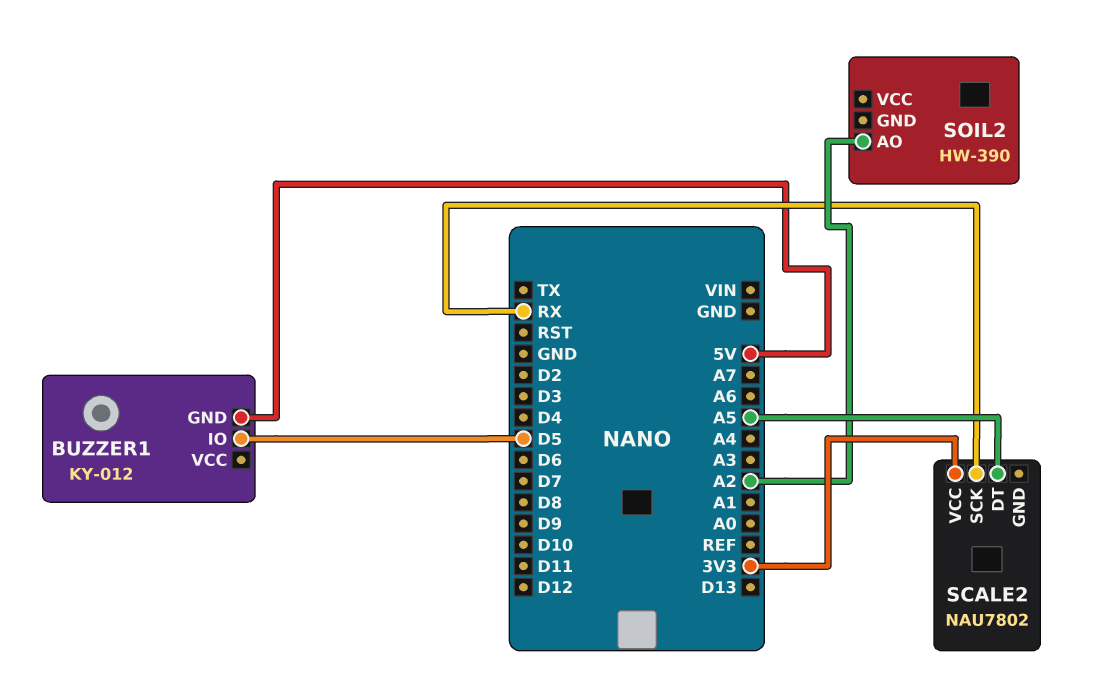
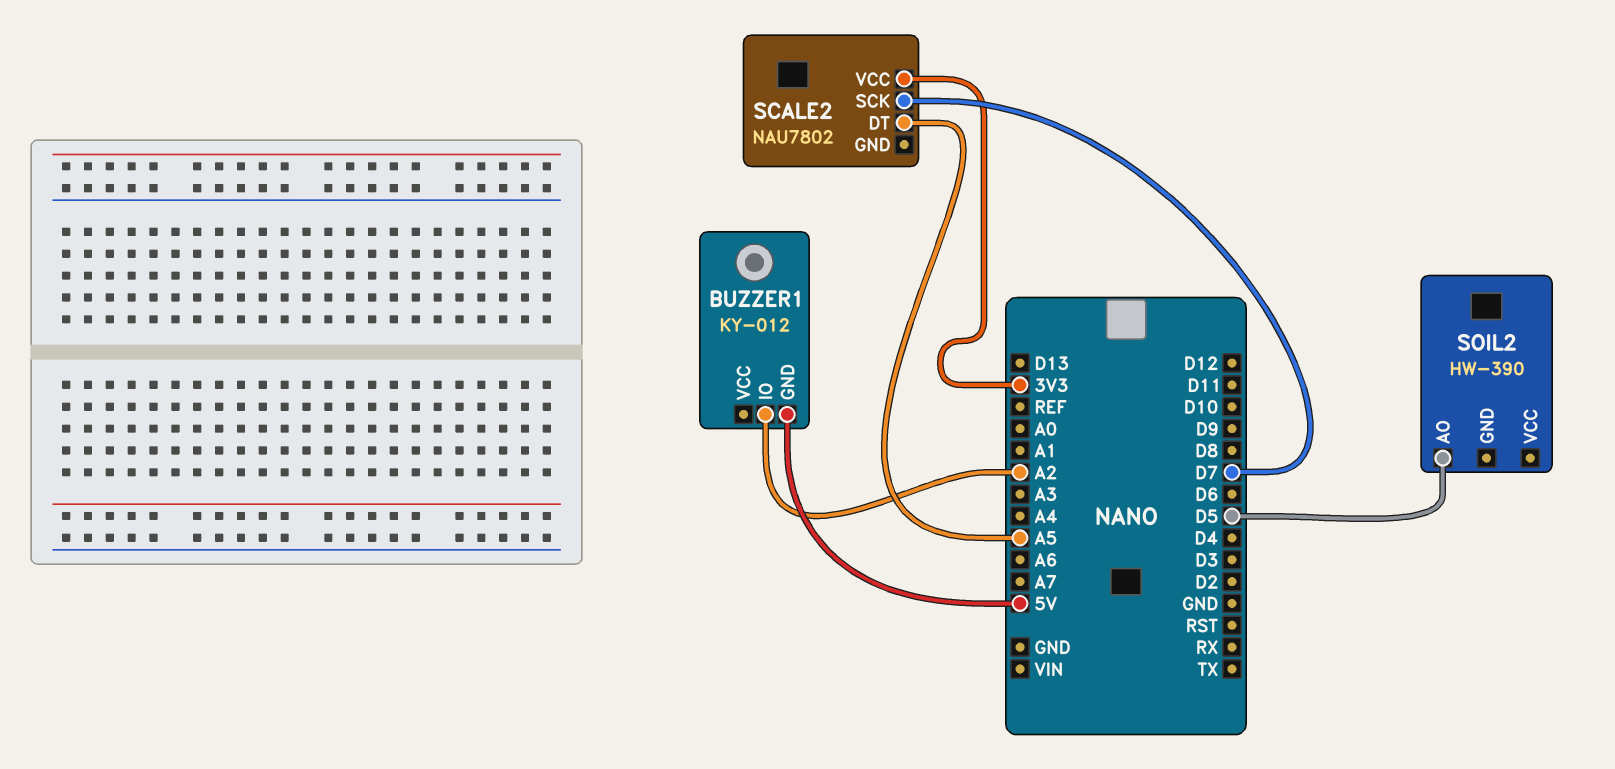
BUZZER1 pin IO: D5 -> A2
SCALE2 pin SCK: RX -> D7
SOIL2 pin AO: A2 -> D5

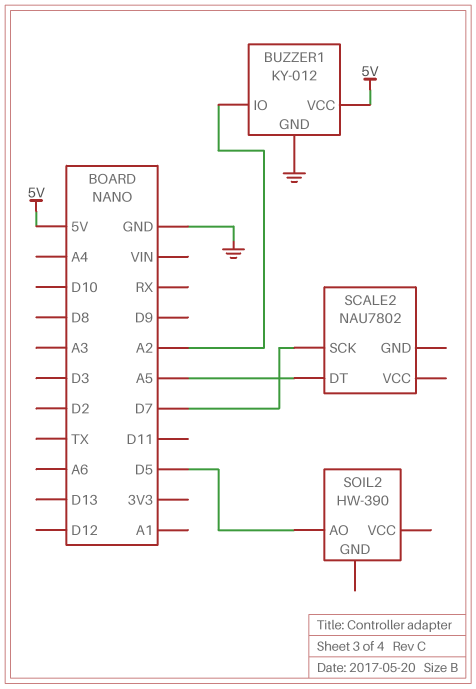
BUZZER1 pin GND: 5V -> GND
BUZZER1 pin VCC: none -> 5V
SCALE2 pin VCC: 3V3 -> none

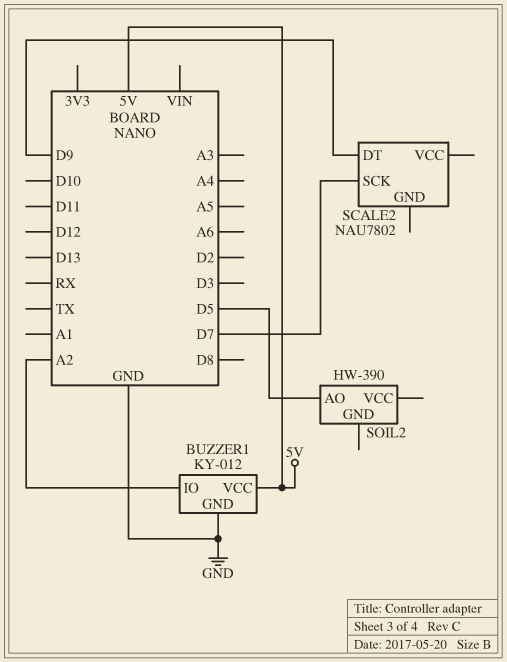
SCALE2 pin DT: A5 -> D9

